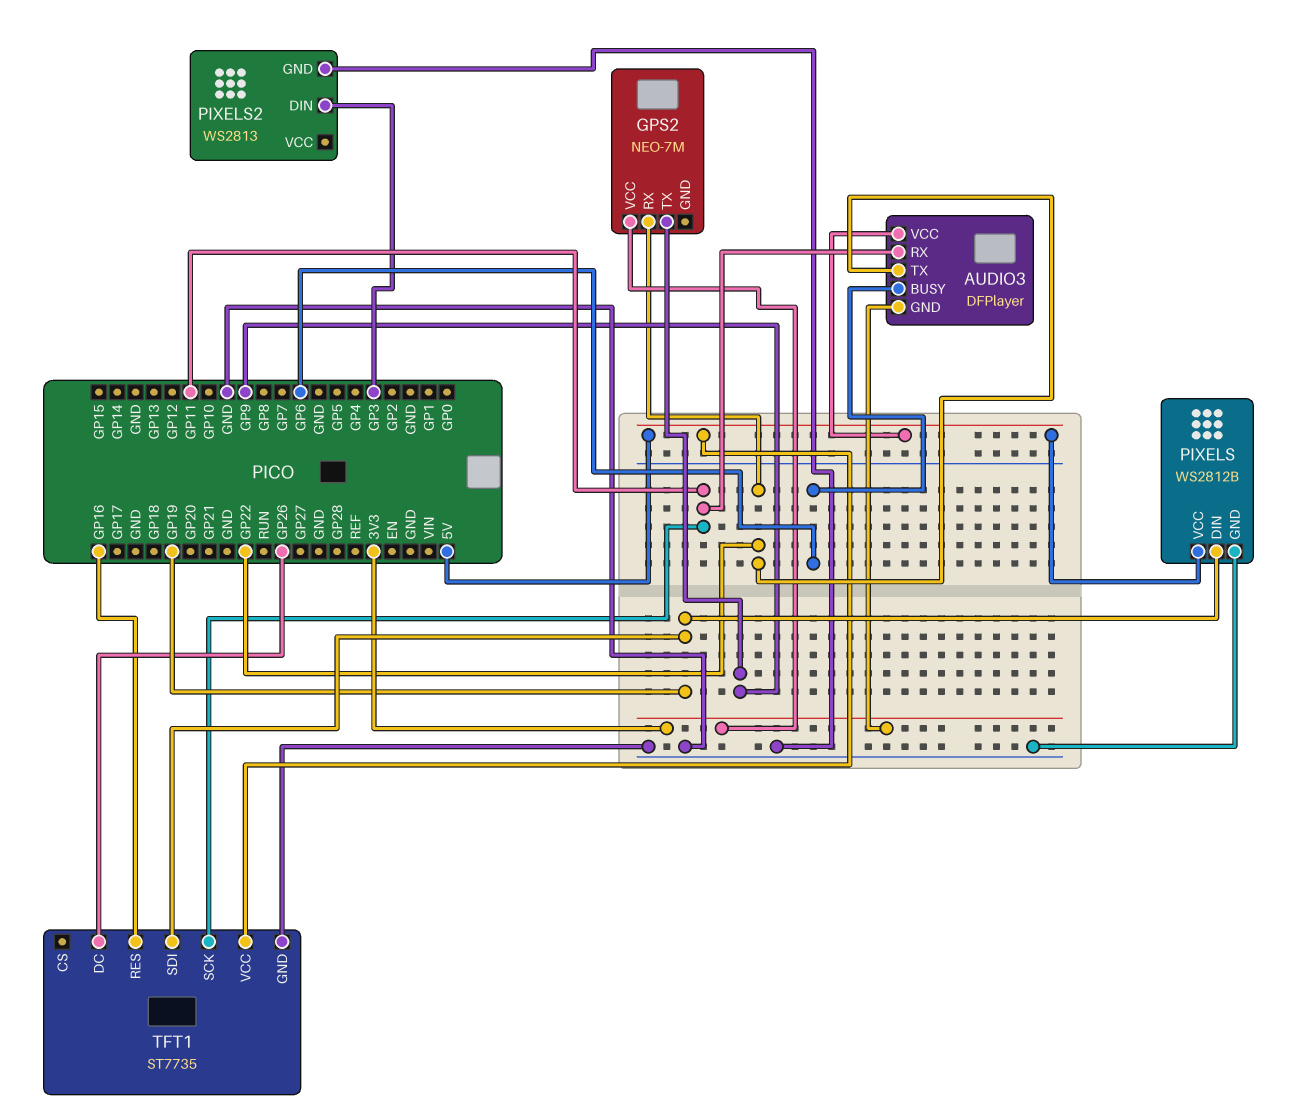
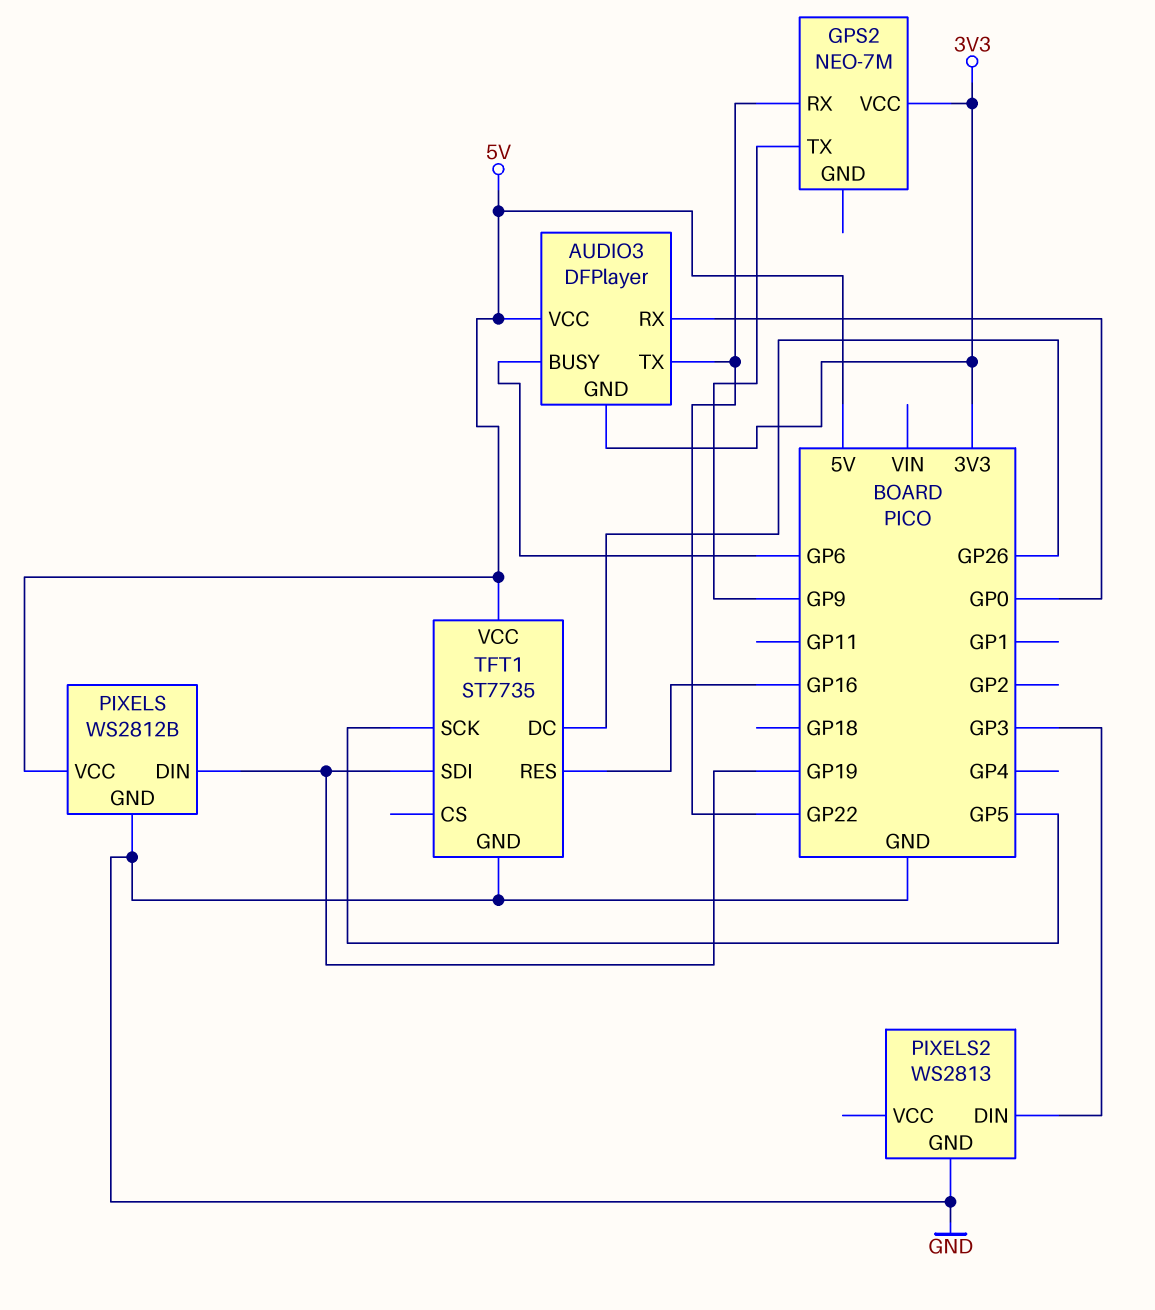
AUDIO3 pin RX: GP11 -> GP0
TFT1 pin SCK: GP11 -> GP5

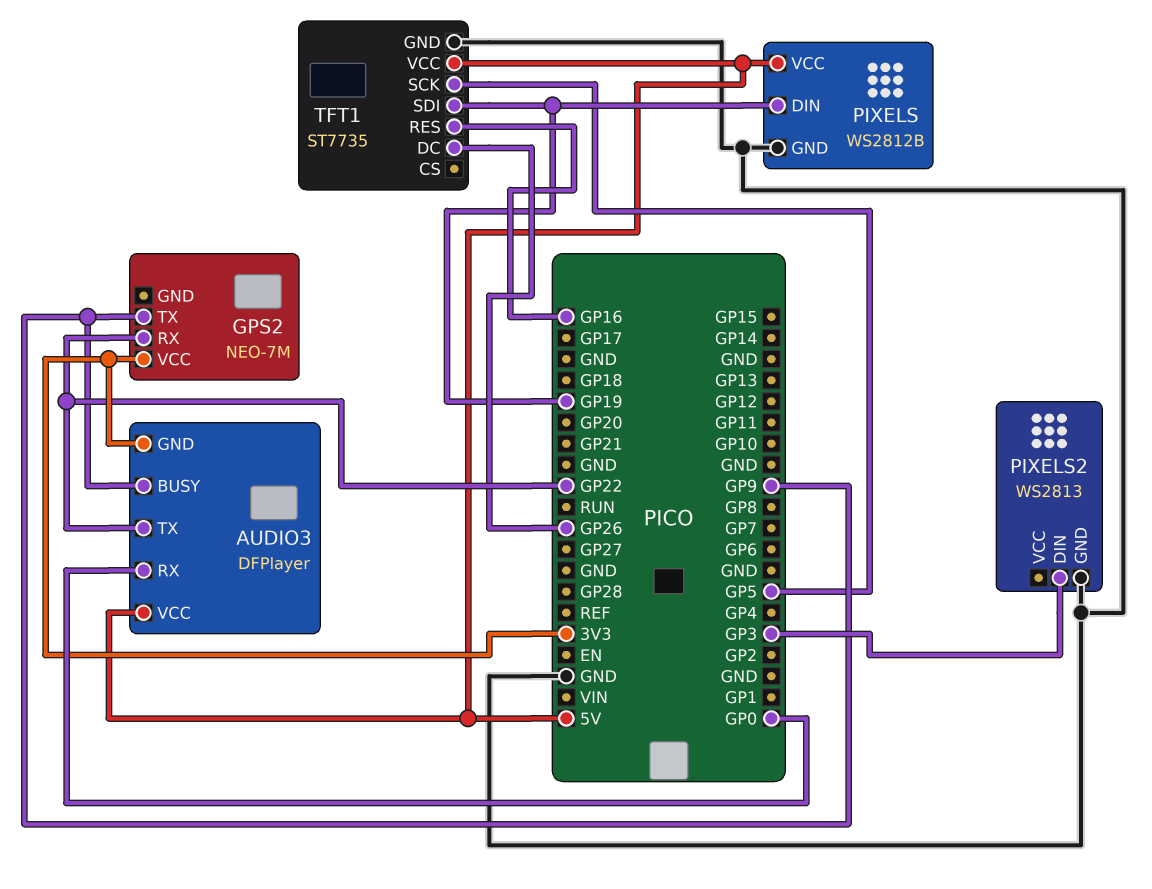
AUDIO3 pin BUSY: GP6 -> GP9

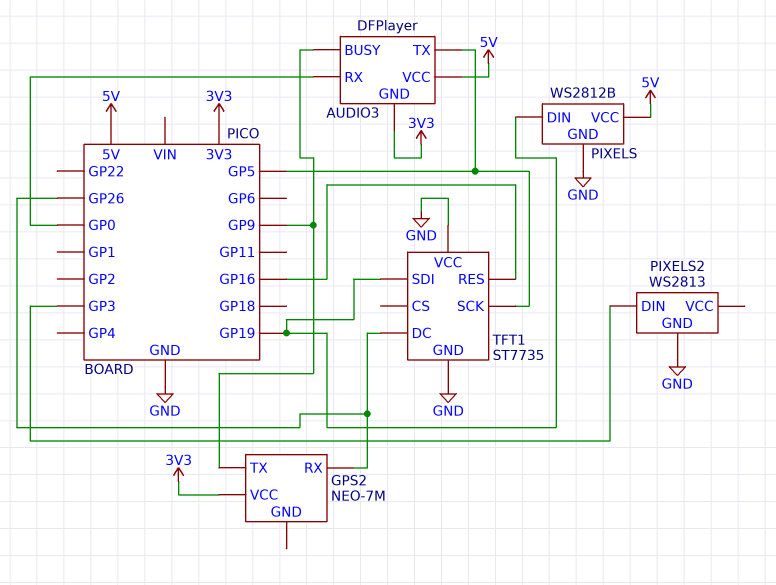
AUDIO3 pin TX: GP22 -> GP5
GPS2 pin RX: GP22 -> GP26
TFT1 pin VCC: 5V -> GND

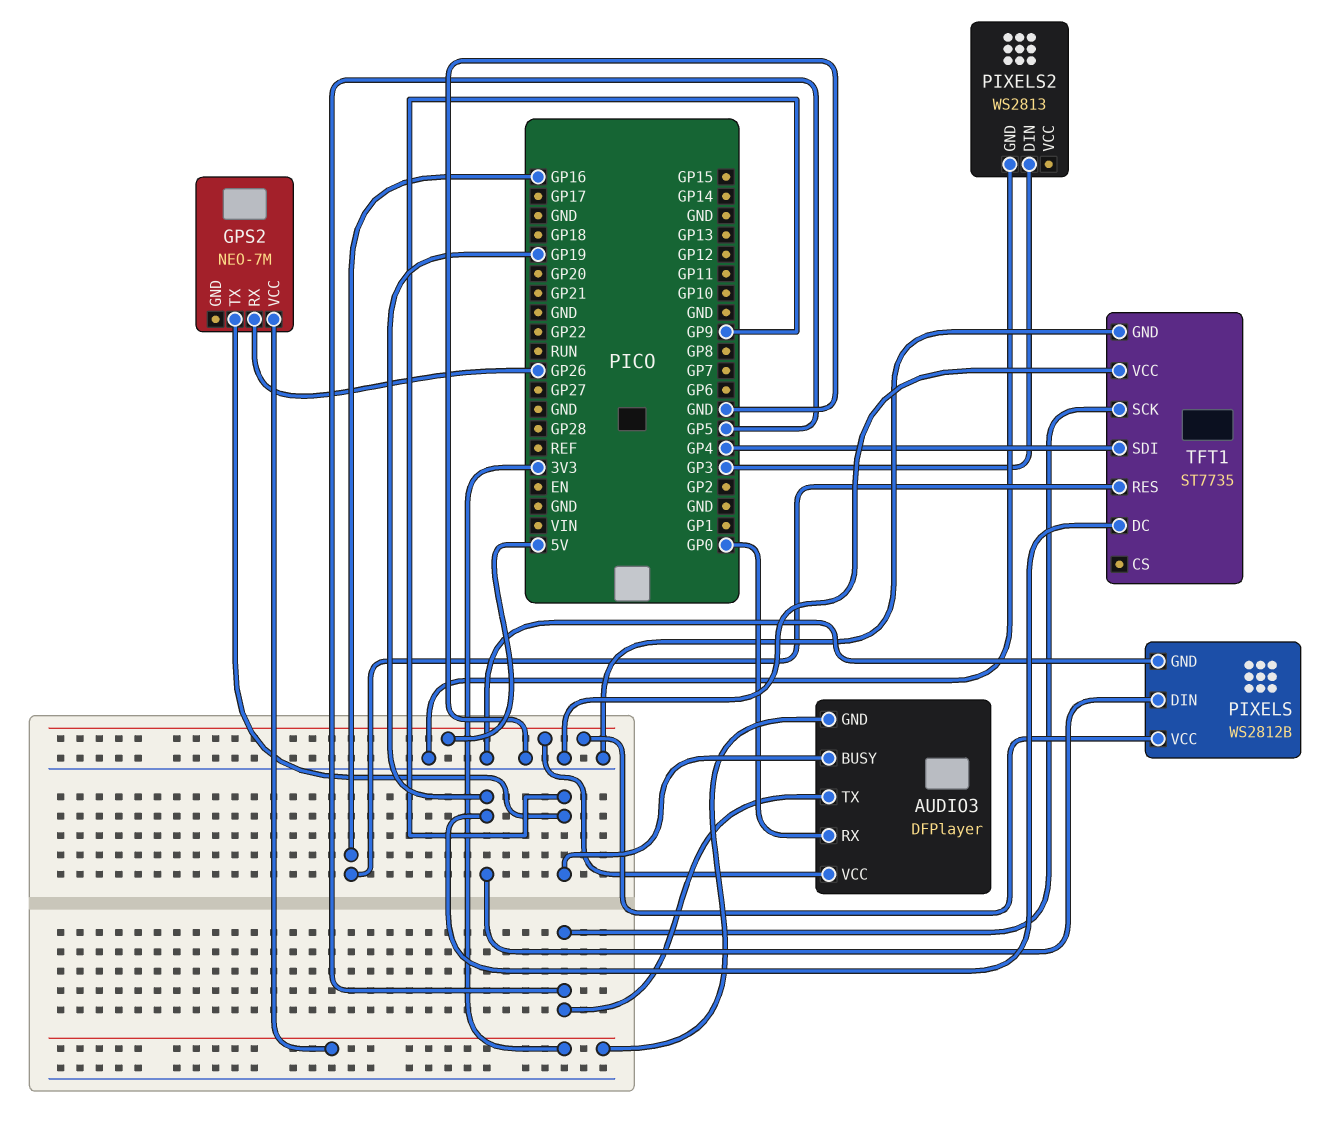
TFT1 pin DC: GP26 -> GP19
TFT1 pin SDI: GP19 -> GP4

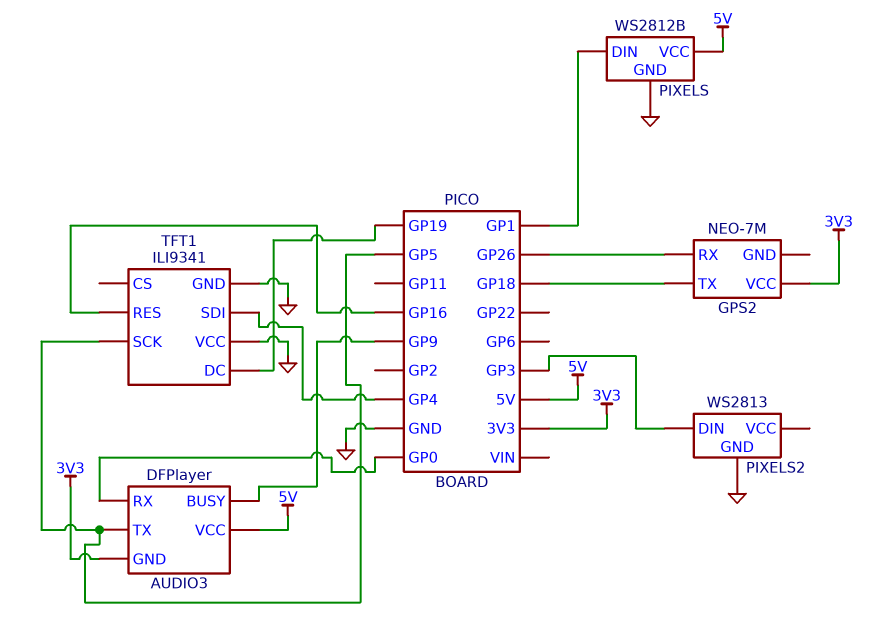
GPS2 pin TX: GP9 -> GP18
PIXELS pin DIN: GP19 -> GP1
TFT1: ST7735 -> ILI9341

